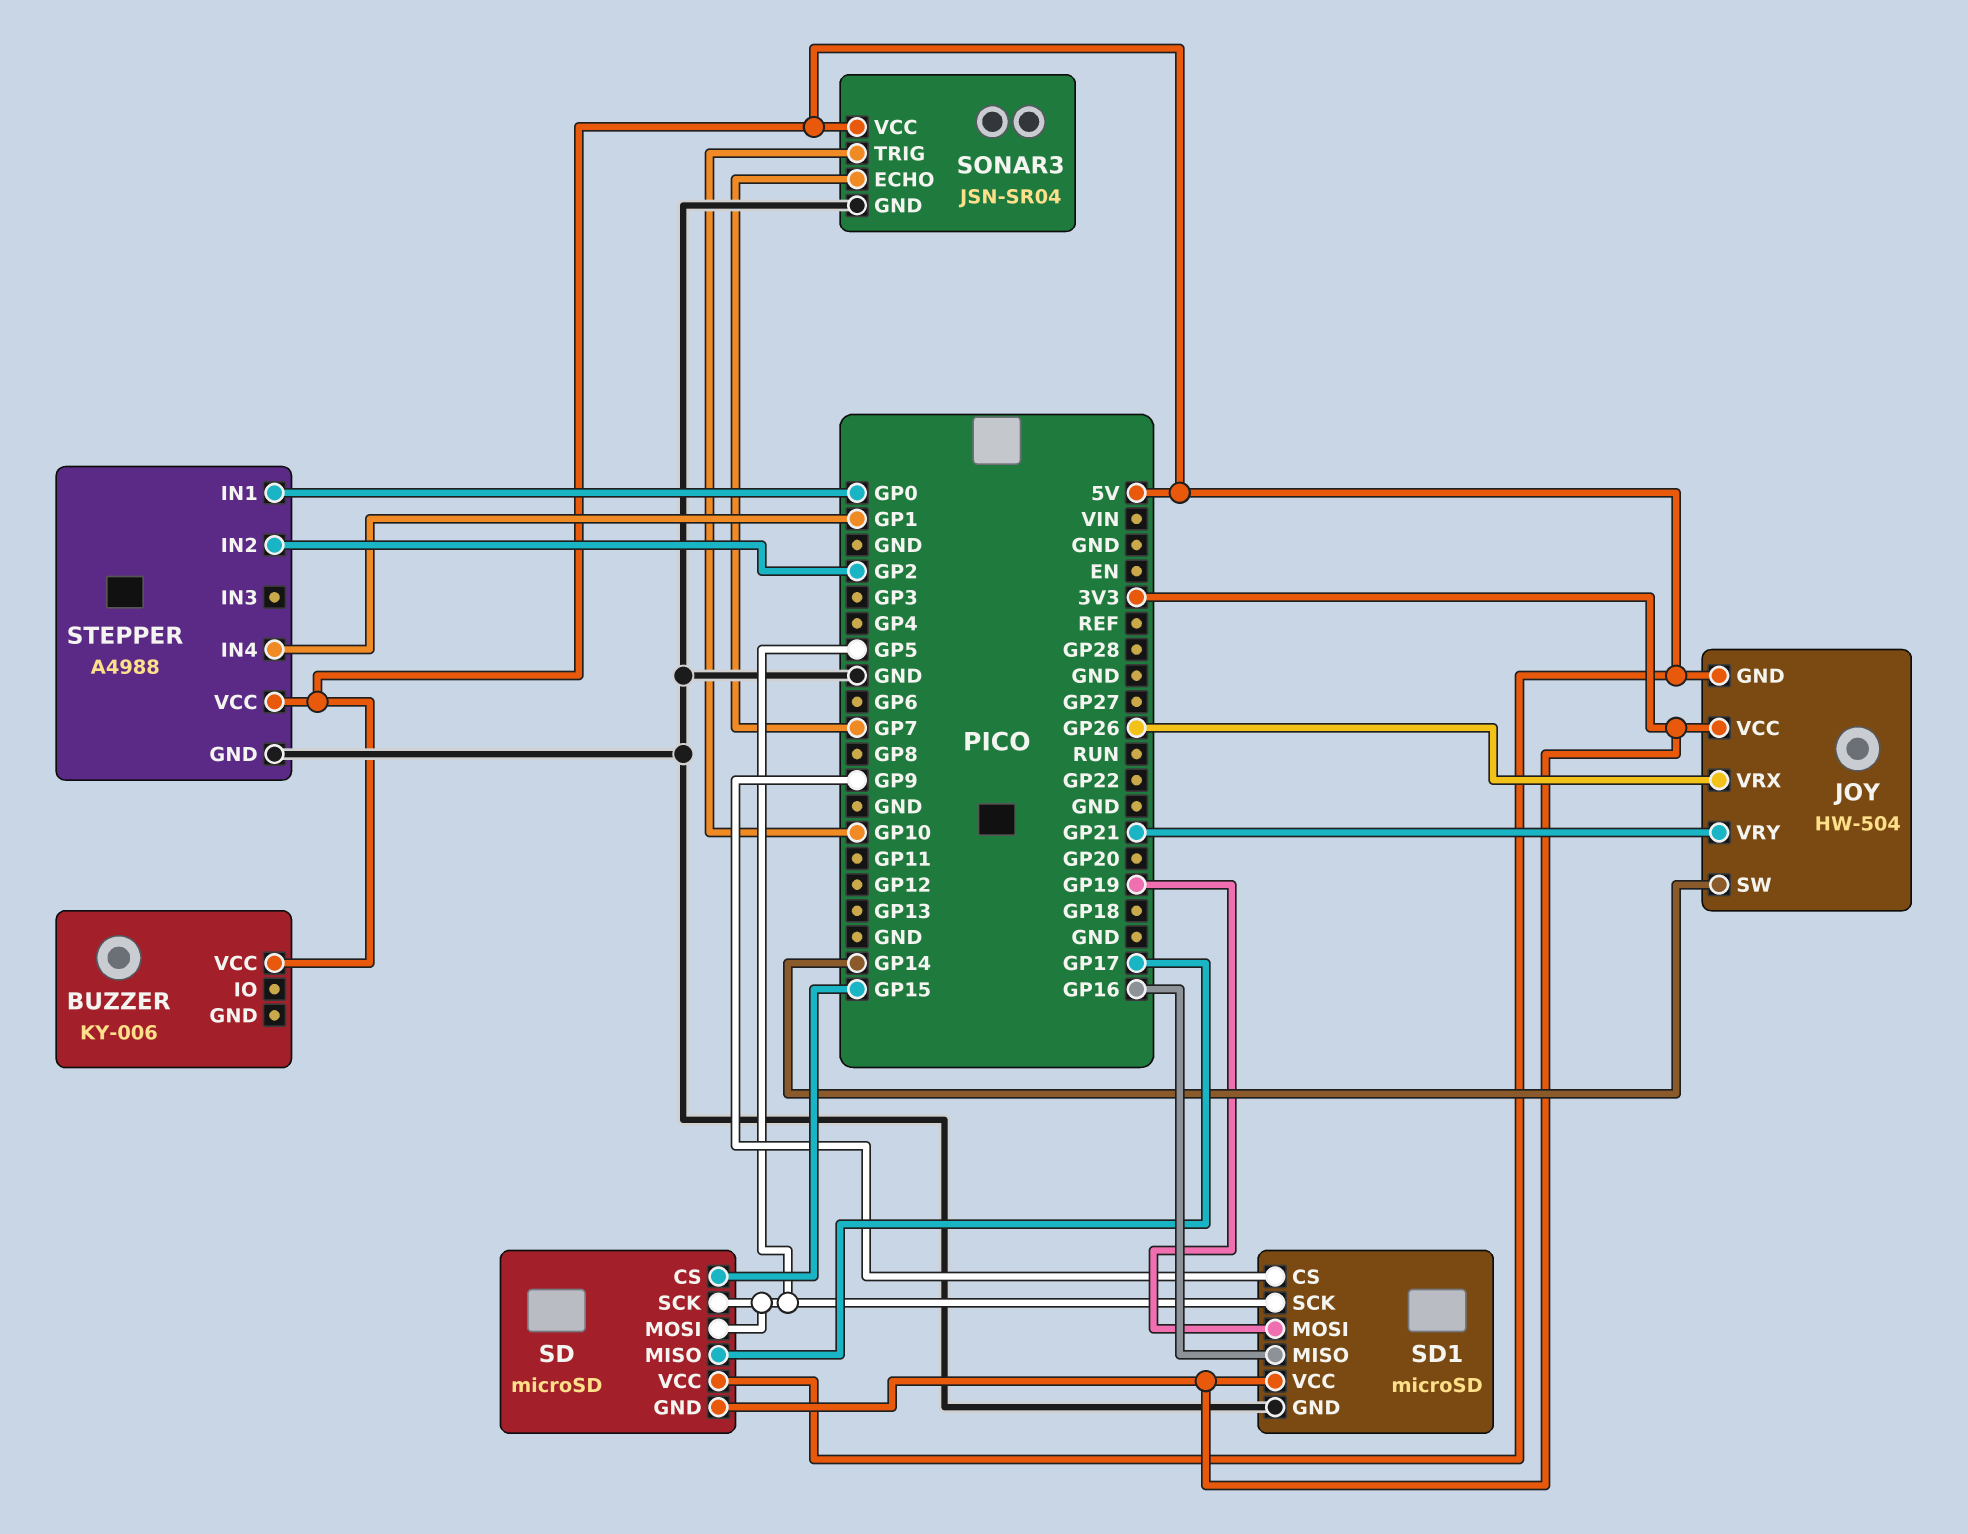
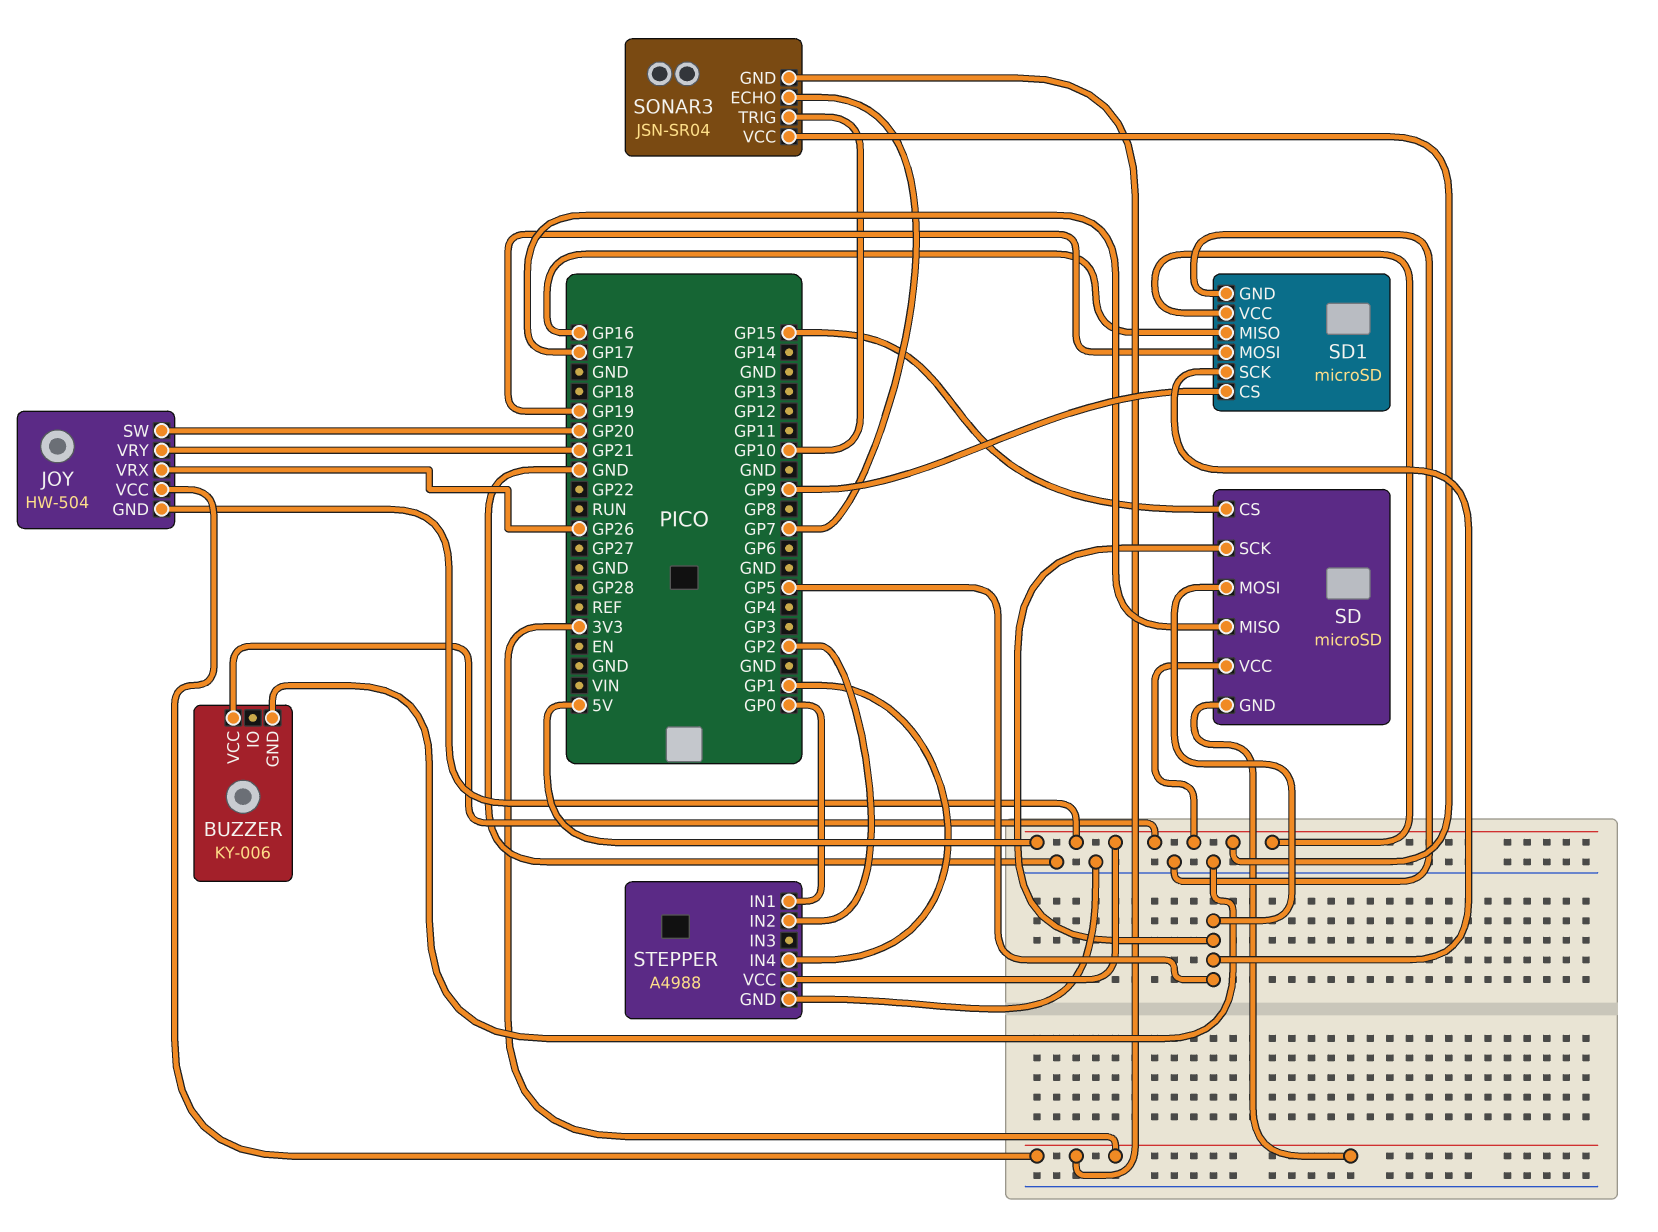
BUZZER pin GND: none -> GND
JOY pin SW: GP14 -> GP20
SD1 pin VCC: 3V3 -> 5V
SONAR3 pin GND: GND -> 3V3

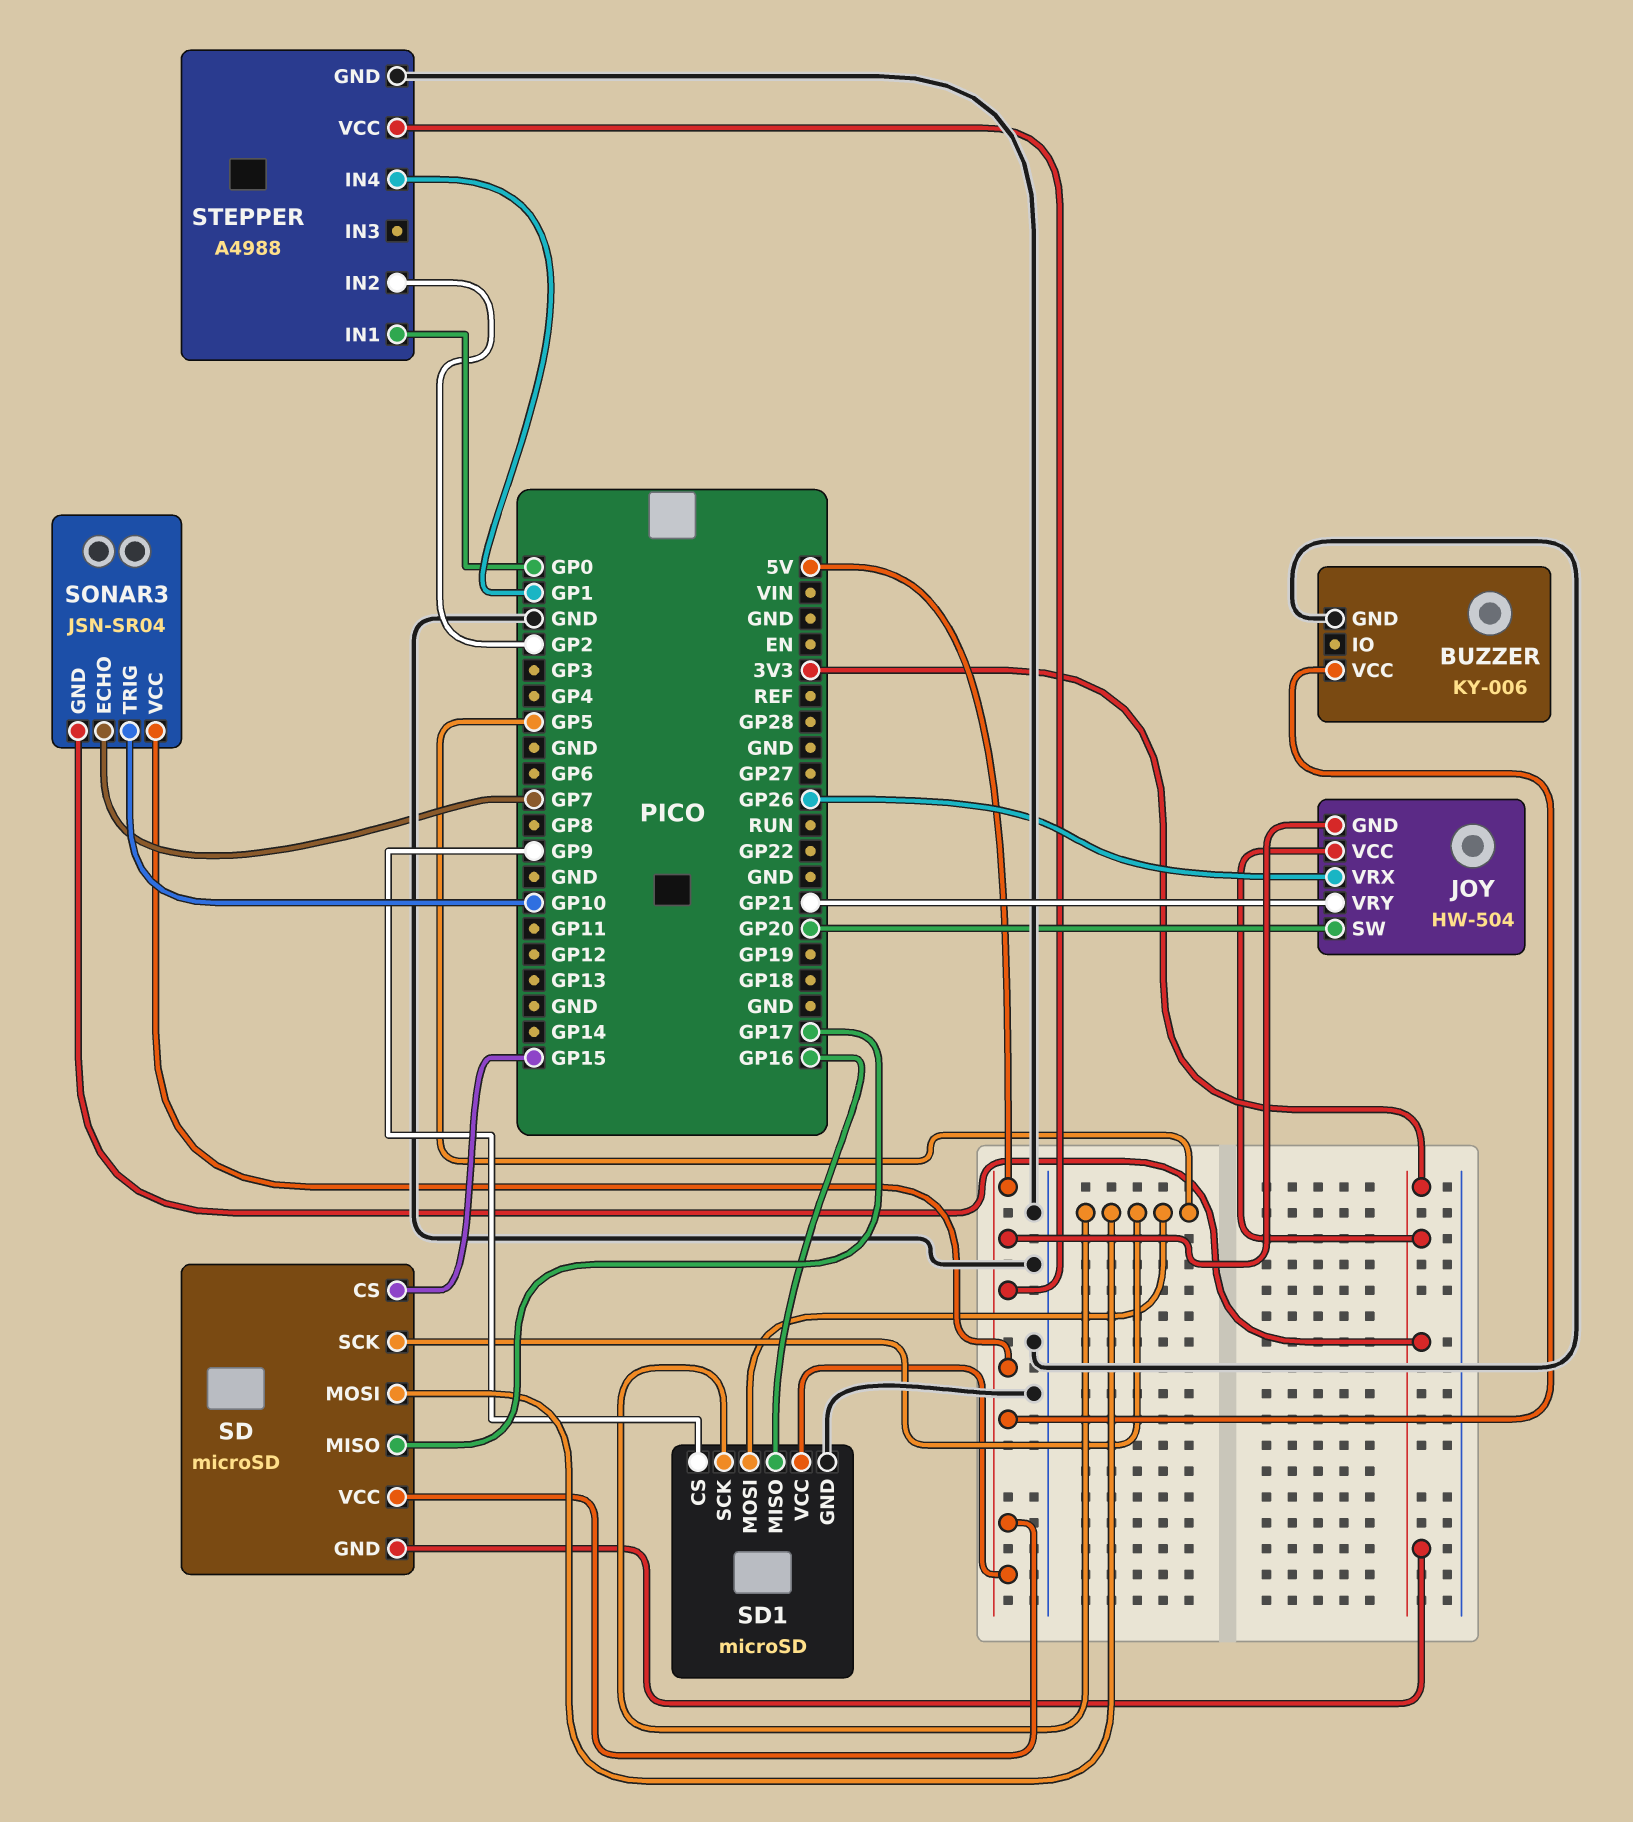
SD1 pin MOSI: GP19 -> GP5

